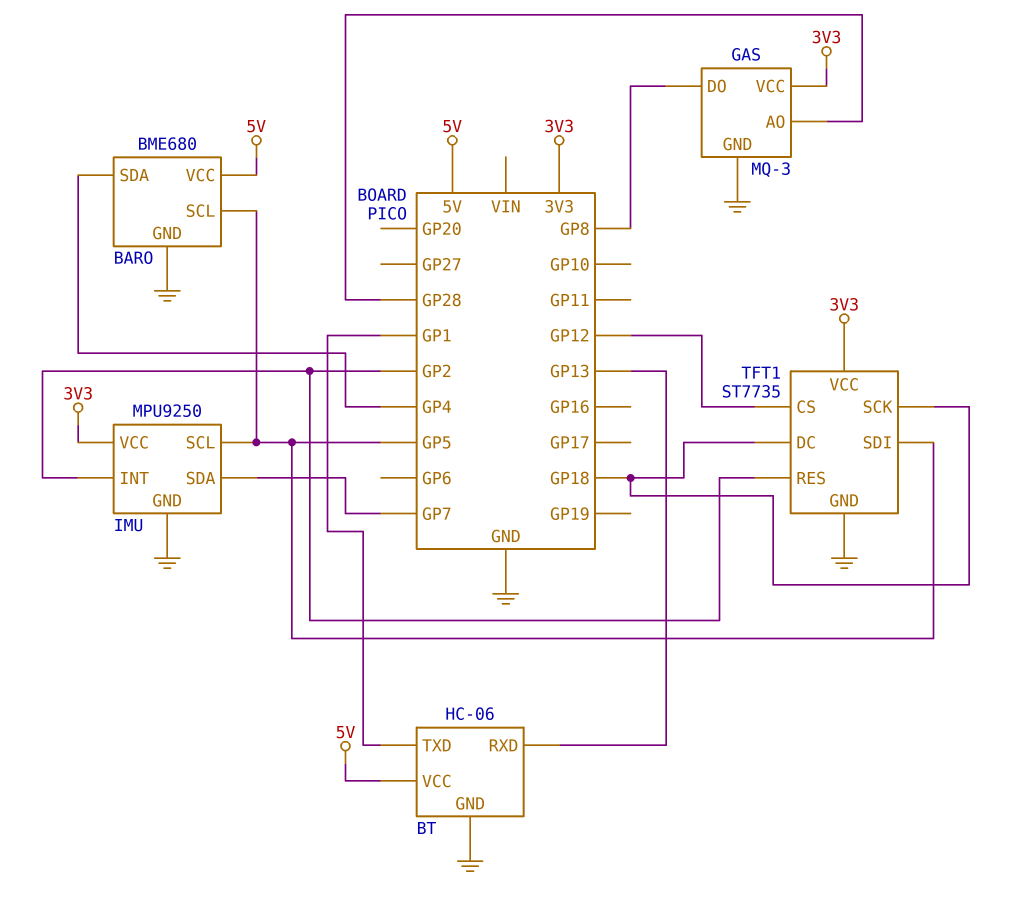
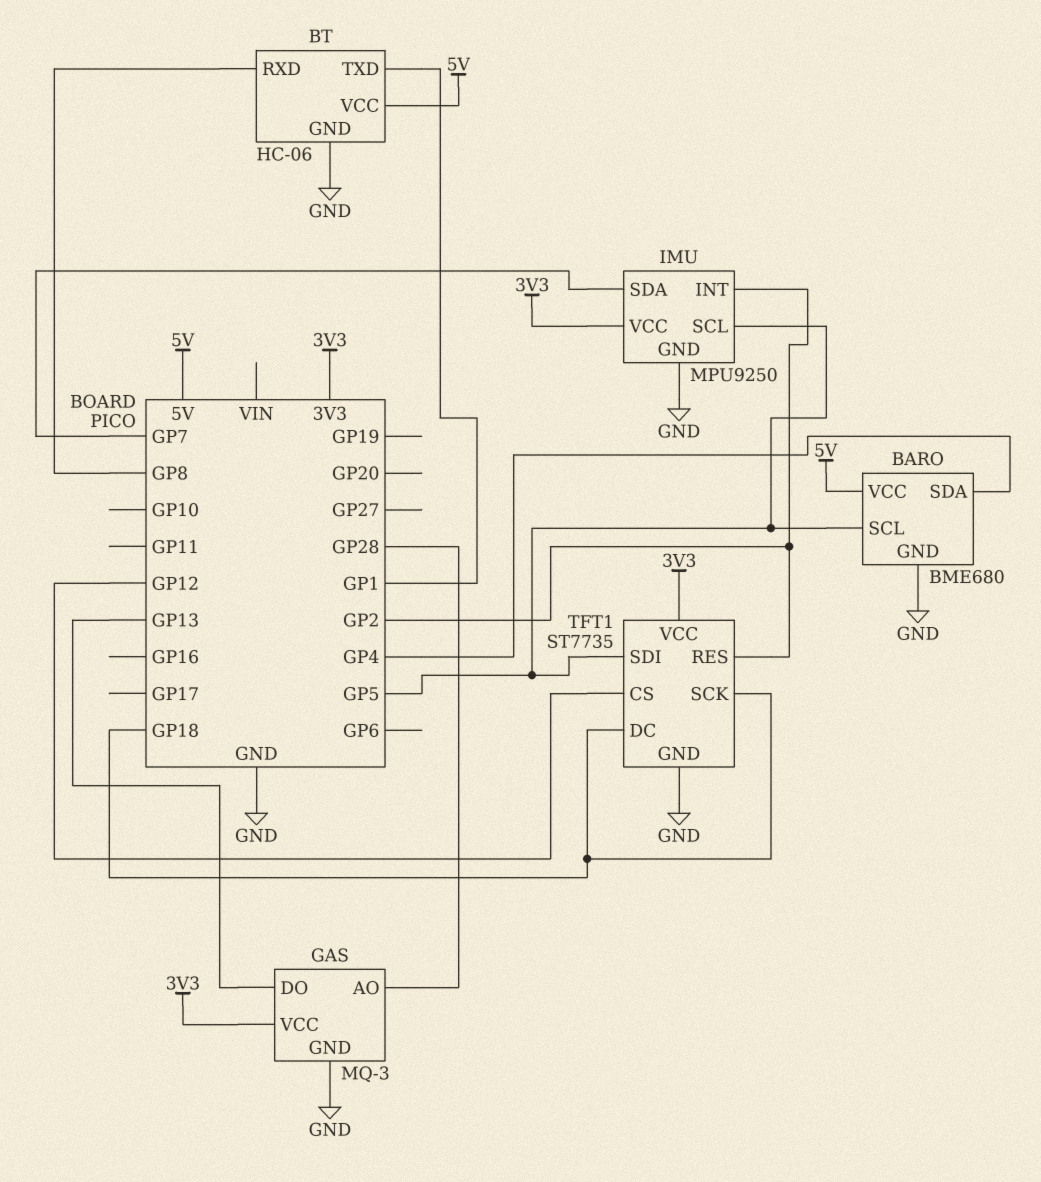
BT pin RXD: GP13 -> GP8
GAS pin DO: GP8 -> GP13

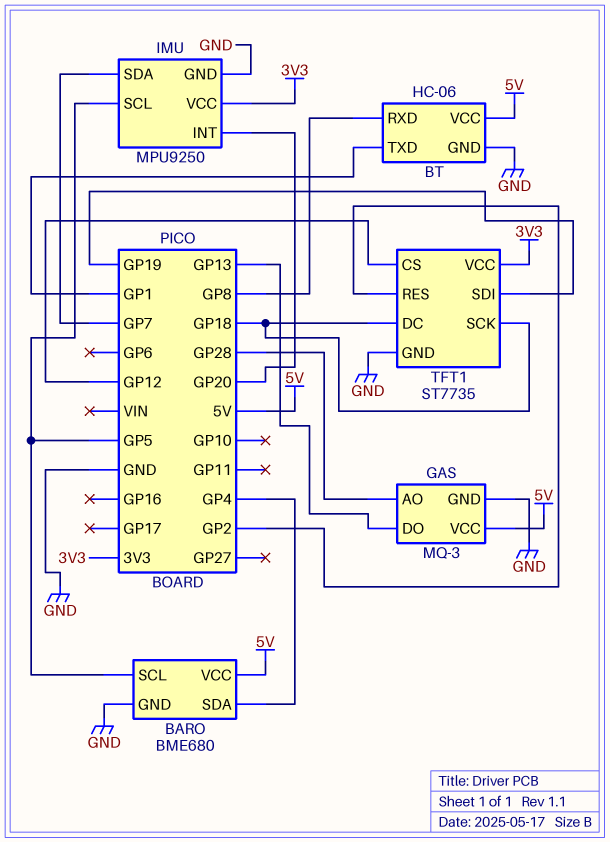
GAS pin VCC: 3V3 -> 5V
IMU pin INT: GP2 -> GP20
TFT1 pin SDI: GP5 -> GP19

